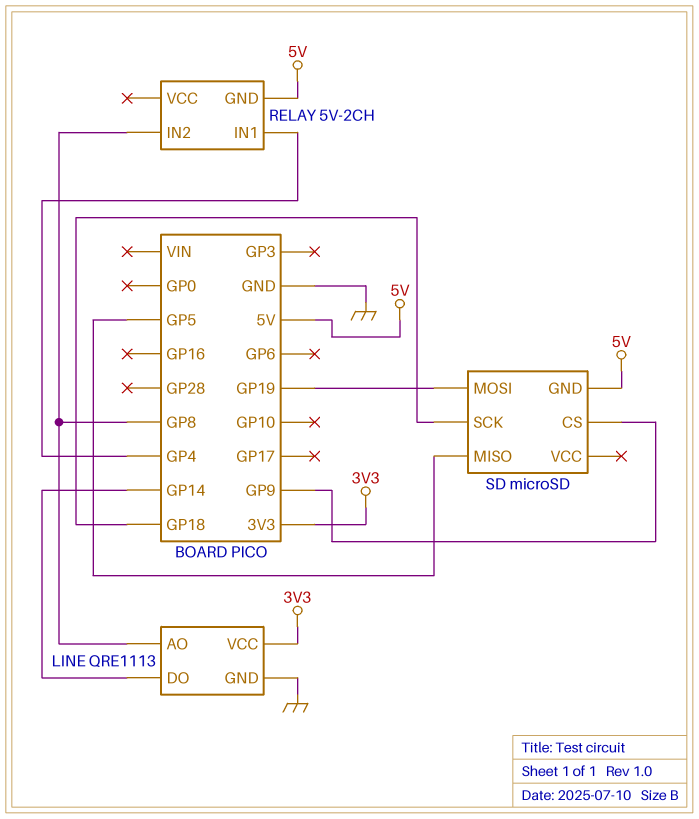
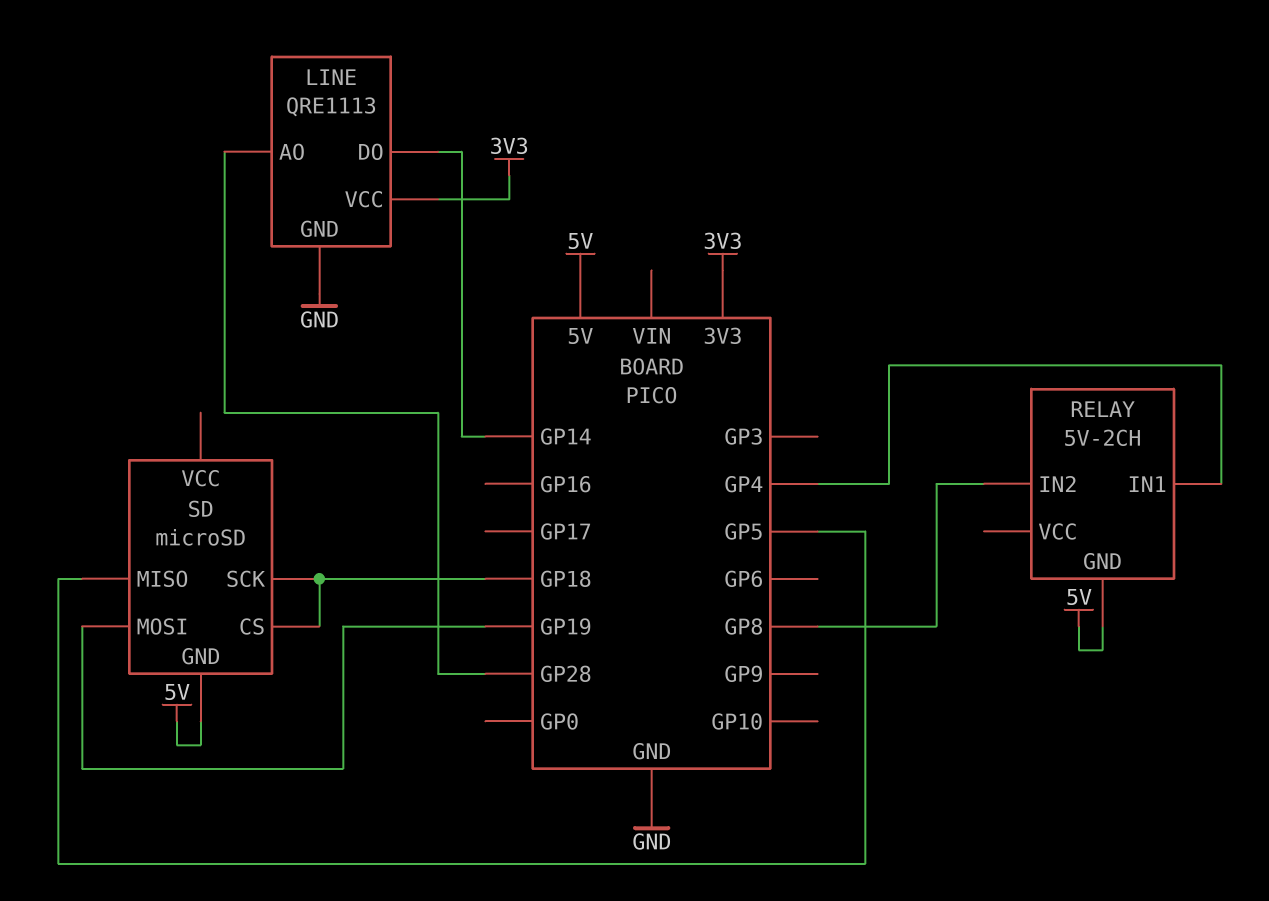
LINE pin AO: GP8 -> GP28
SD pin CS: GP9 -> GP18

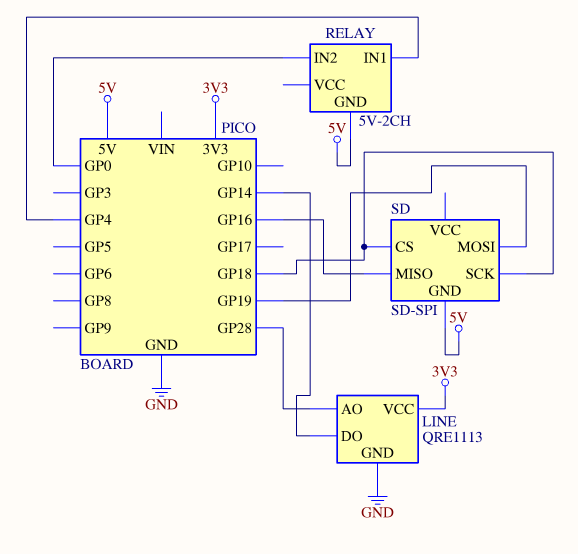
RELAY pin IN2: GP8 -> GP0
SD: microSD -> SD-SPI
SD pin MISO: GP5 -> GP16

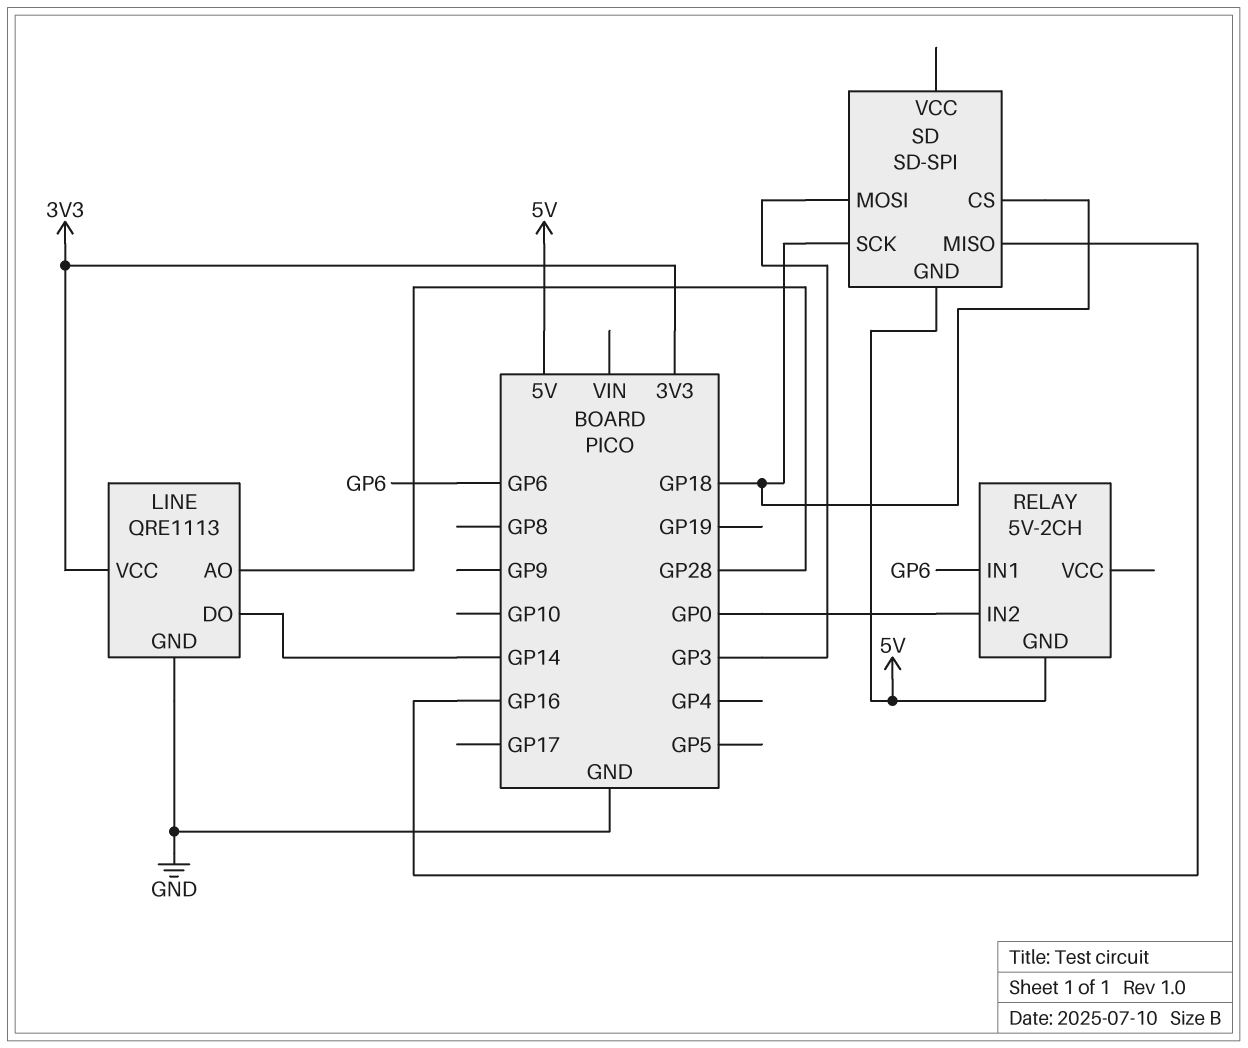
RELAY pin IN1: GP4 -> GP6
SD pin MOSI: GP19 -> GP3

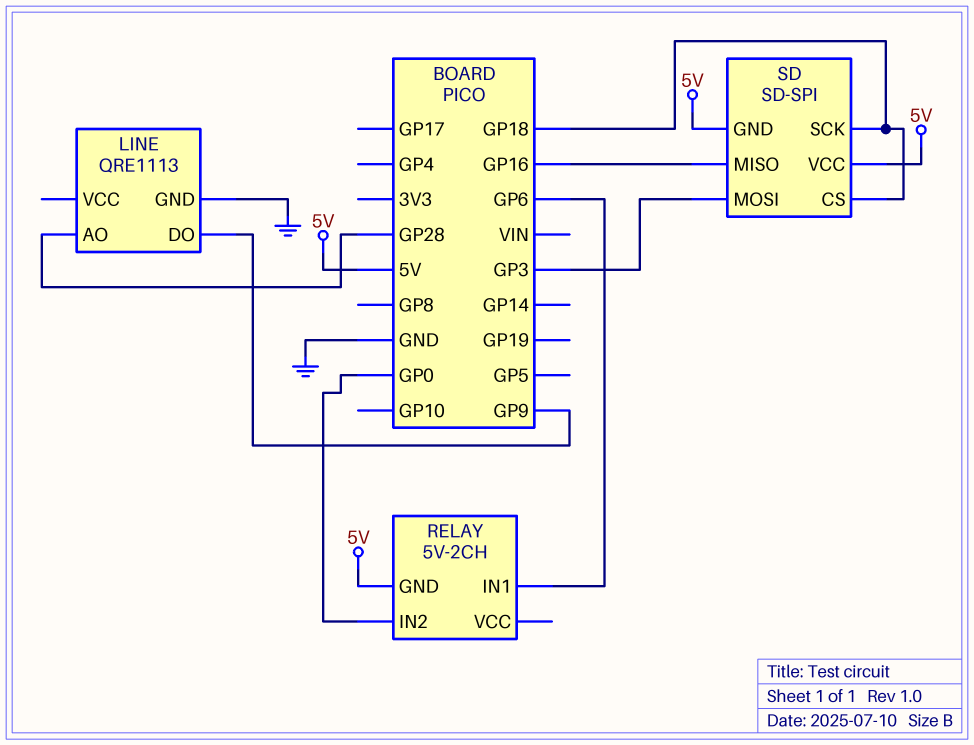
LINE pin DO: GP14 -> GP9
LINE pin VCC: 3V3 -> none
SD pin VCC: none -> 5V

